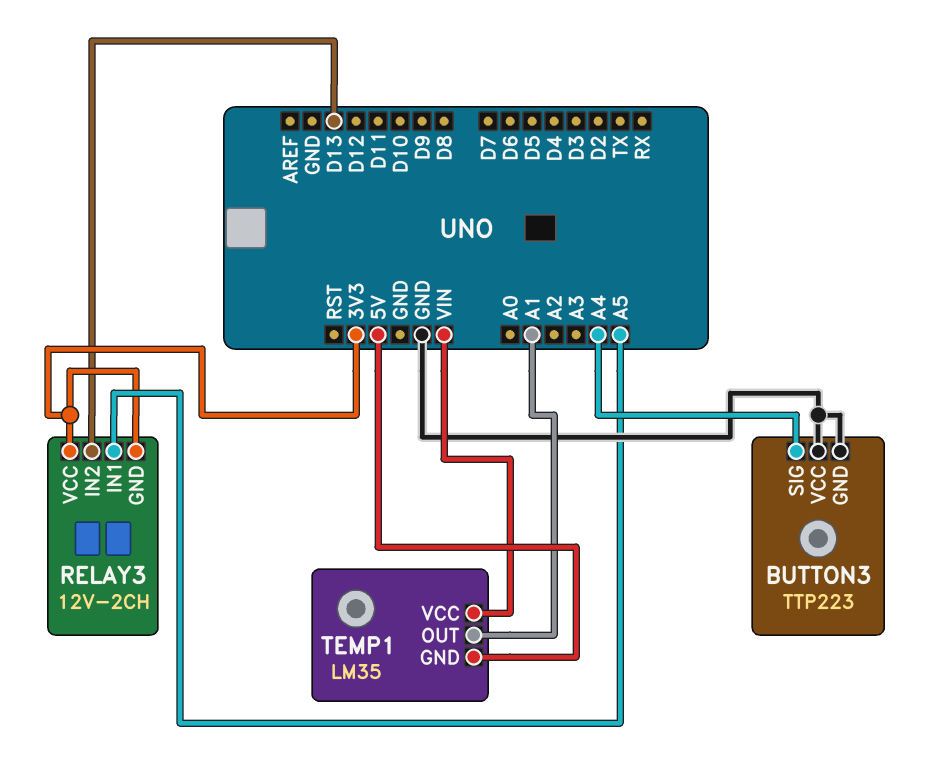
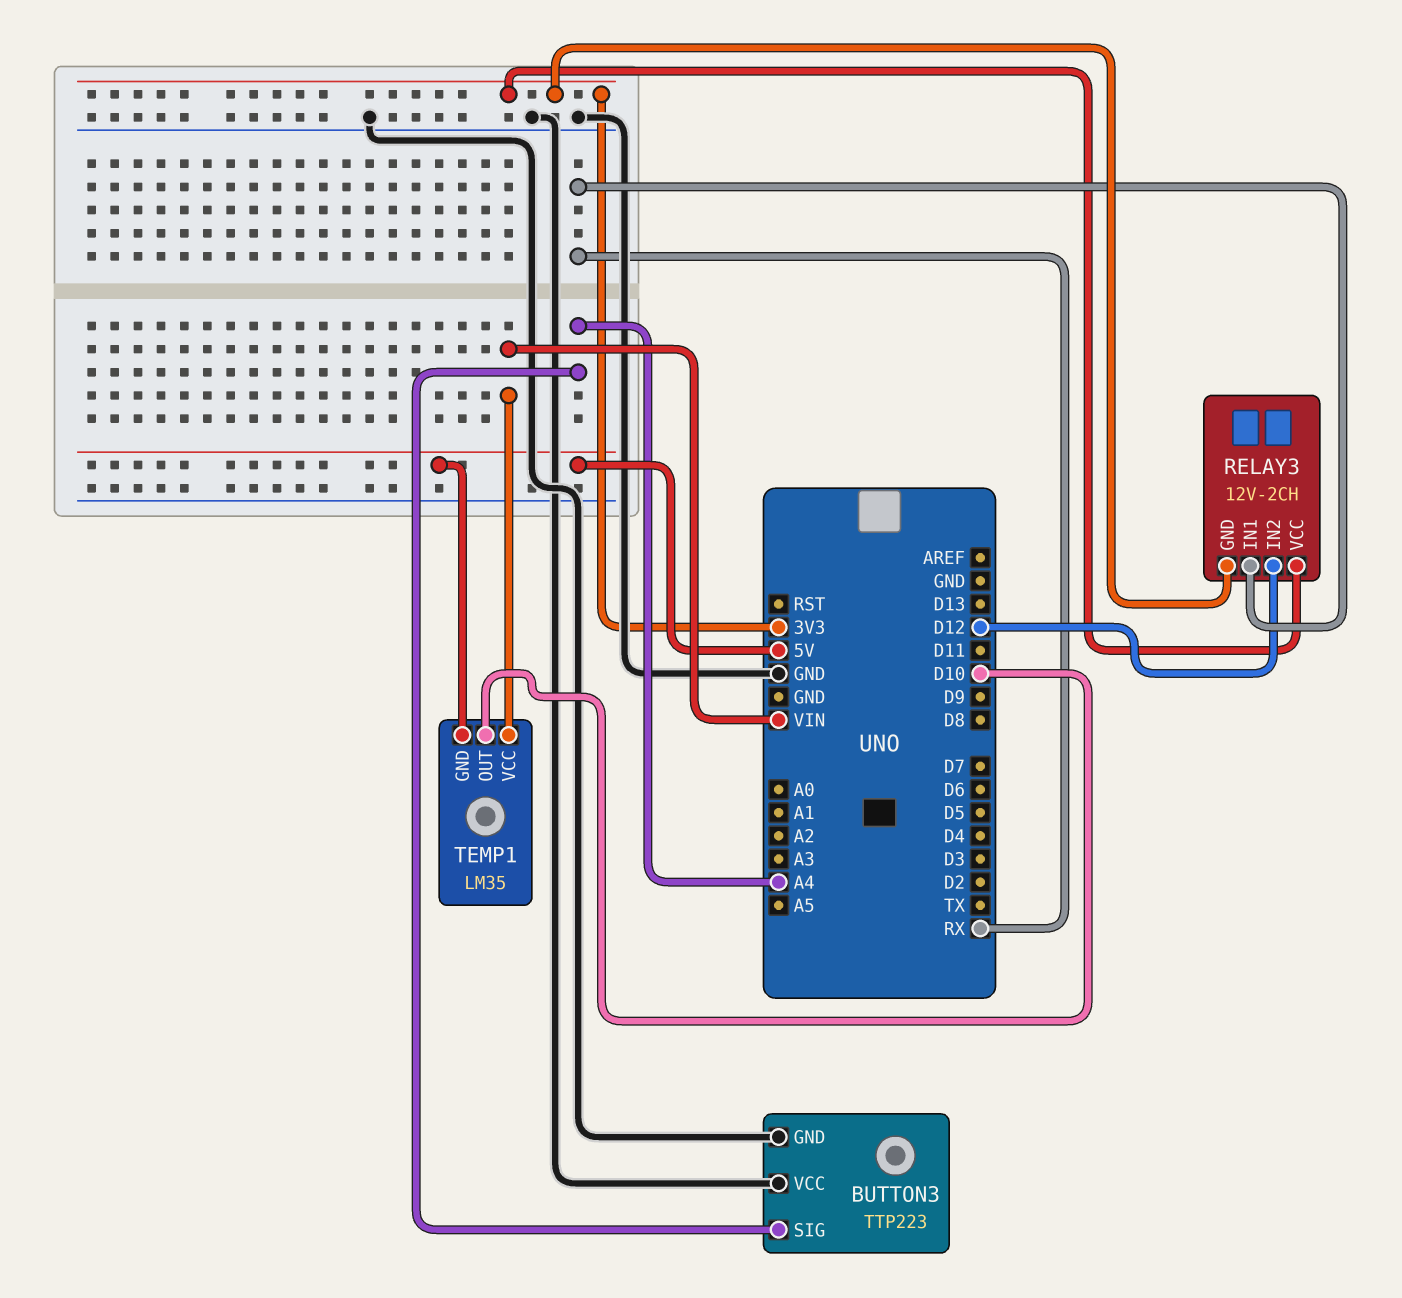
RELAY3 pin IN1: A5 -> RX
RELAY3 pin IN2: D13 -> D12
TEMP1 pin OUT: A1 -> D10

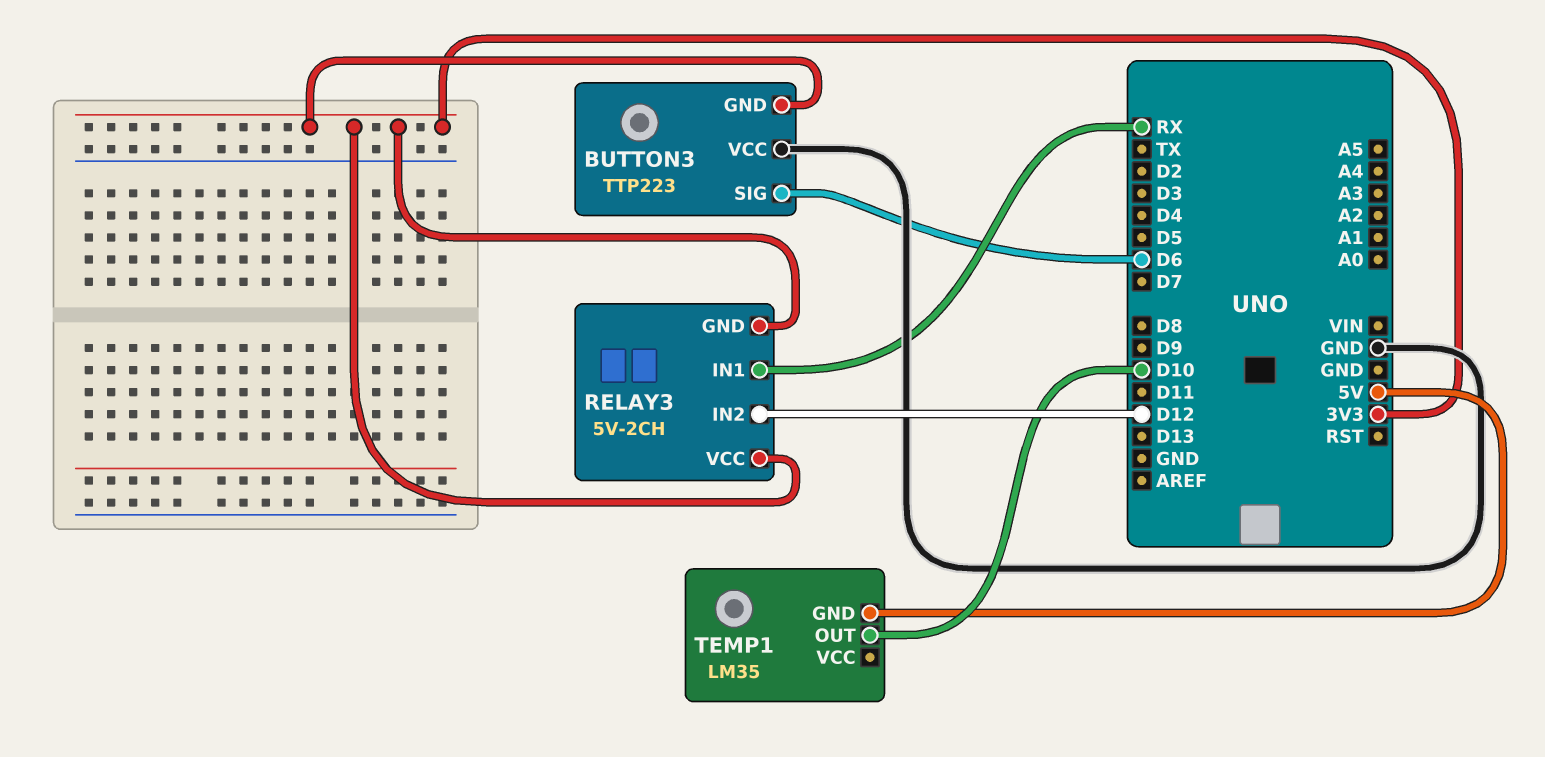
BUTTON3 pin GND: GND -> 3V3
BUTTON3 pin SIG: A4 -> D6
RELAY3: 12V-2CH -> 5V-2CH
TEMP1 pin VCC: VIN -> none

